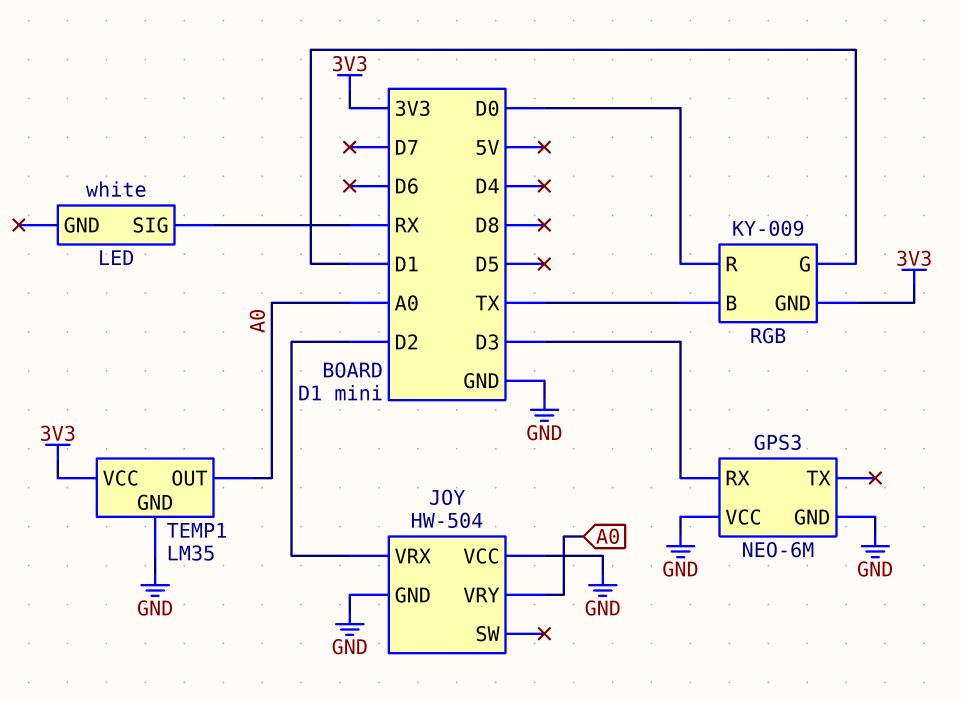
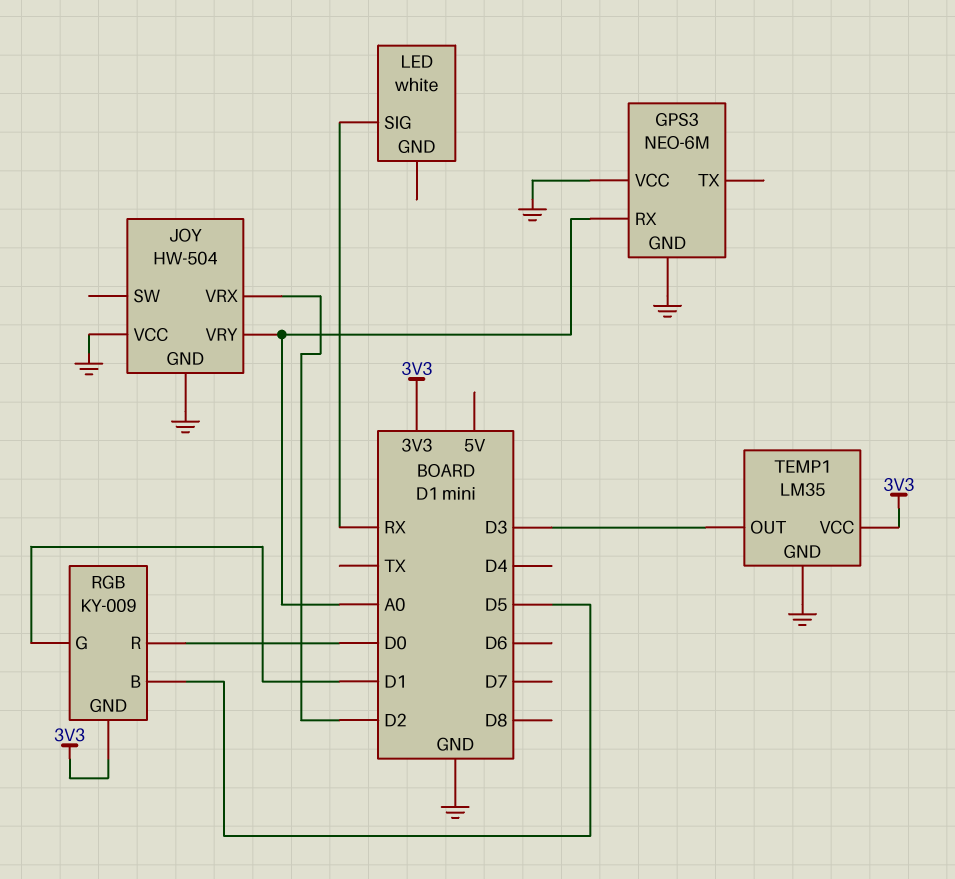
GPS3 pin RX: D3 -> A0
RGB pin B: TX -> D5
TEMP1 pin OUT: A0 -> D3

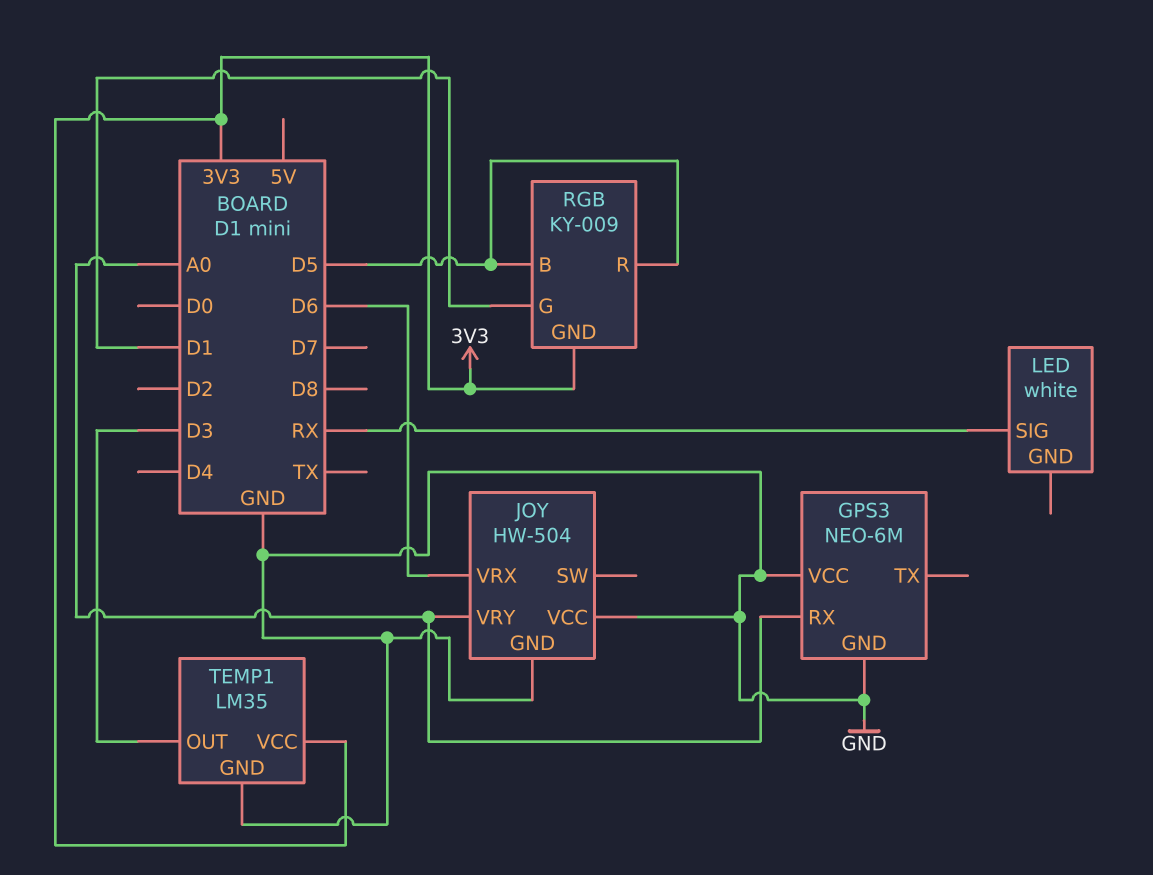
JOY pin VRX: D2 -> D6
RGB pin R: D0 -> D5

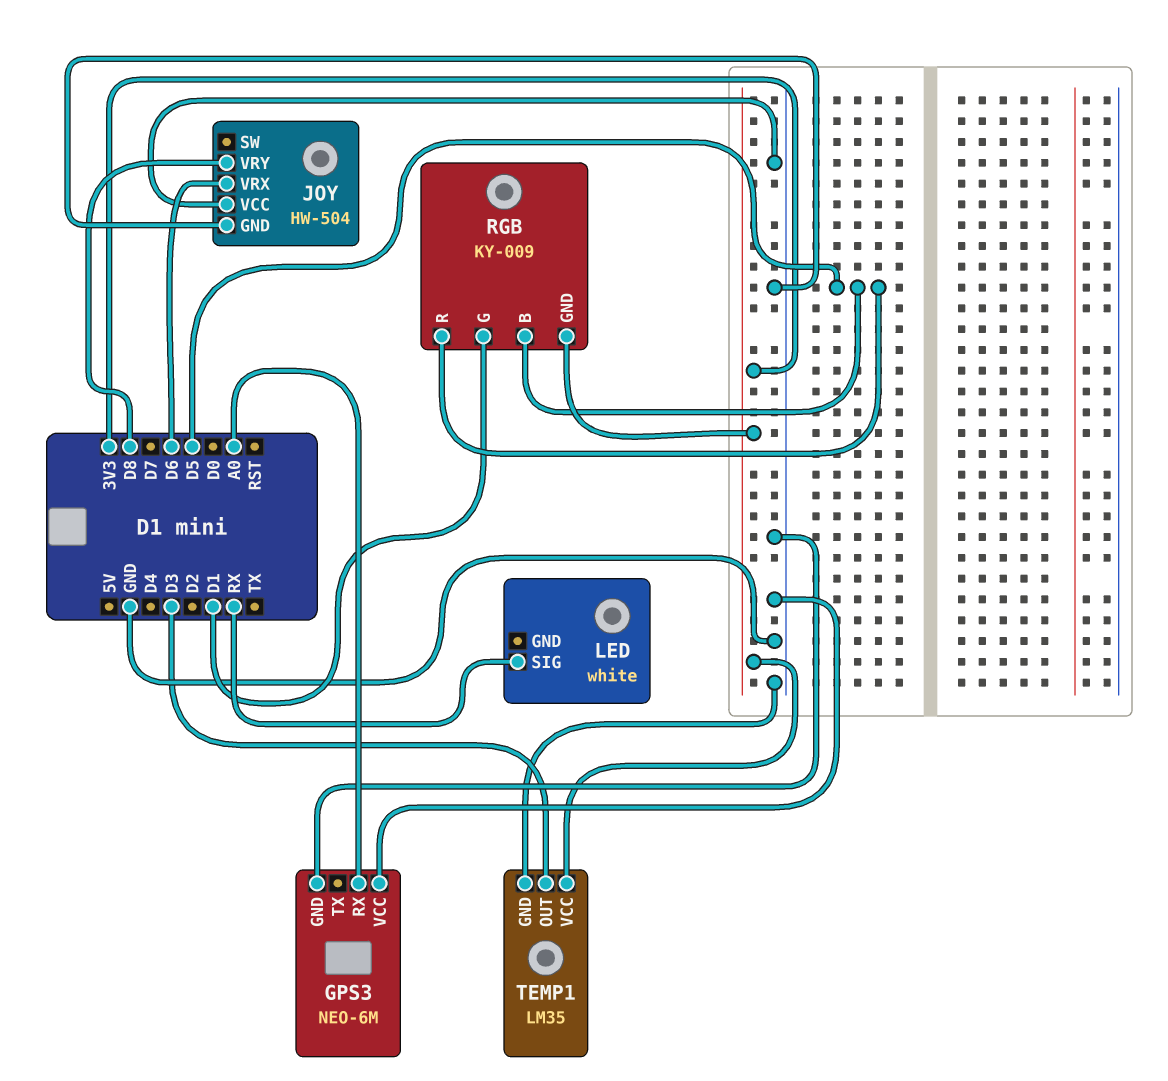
JOY pin VRY: A0 -> D8

